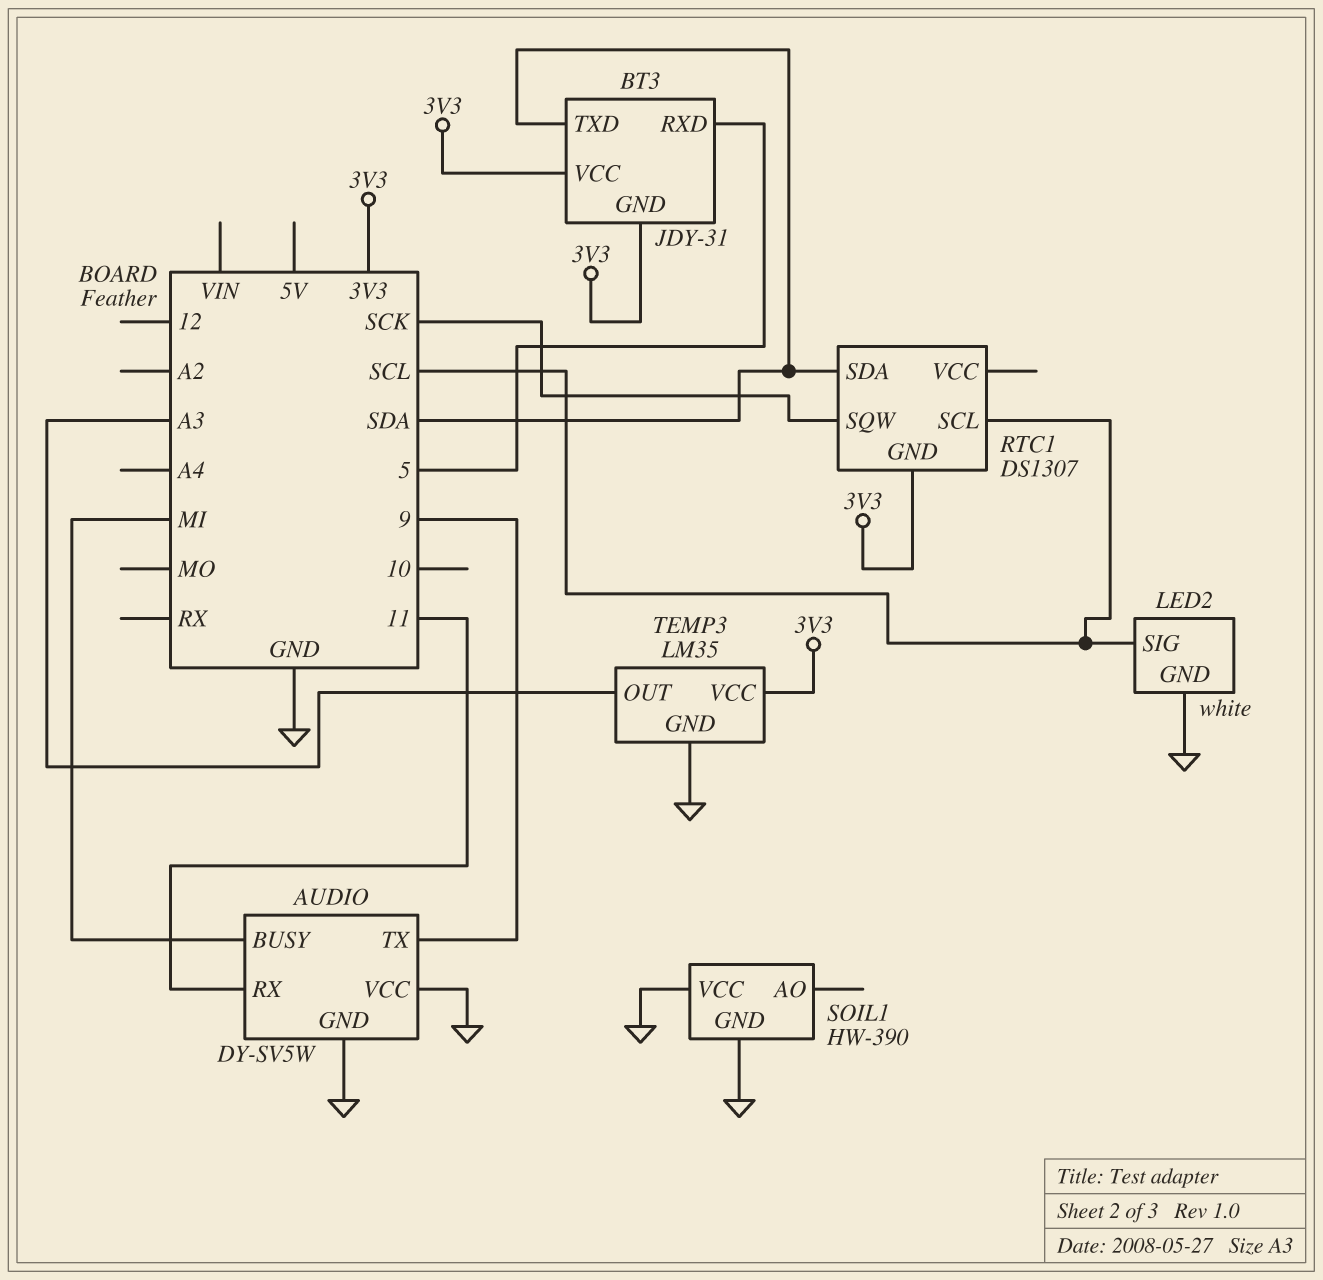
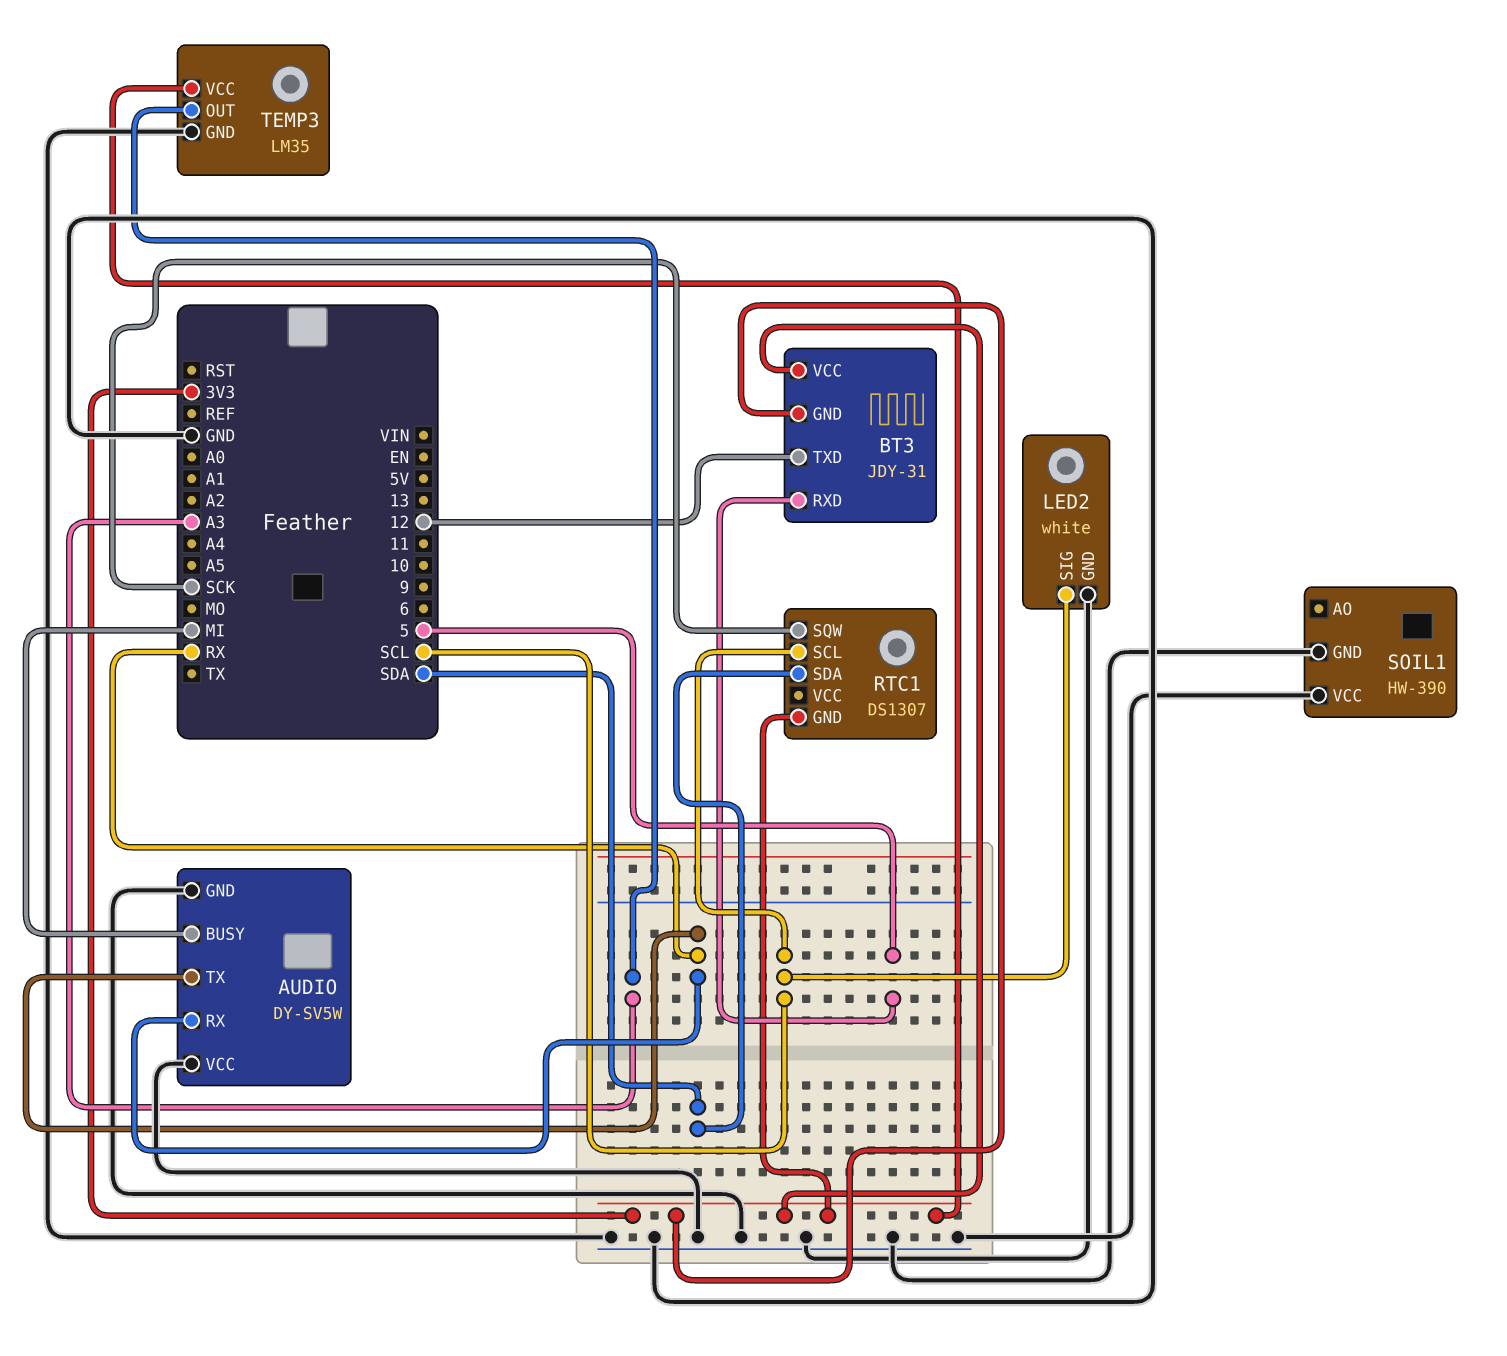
AUDIO pin RX: 11 -> RX
AUDIO pin TX: 9 -> RX
BT3 pin TXD: SDA -> 12

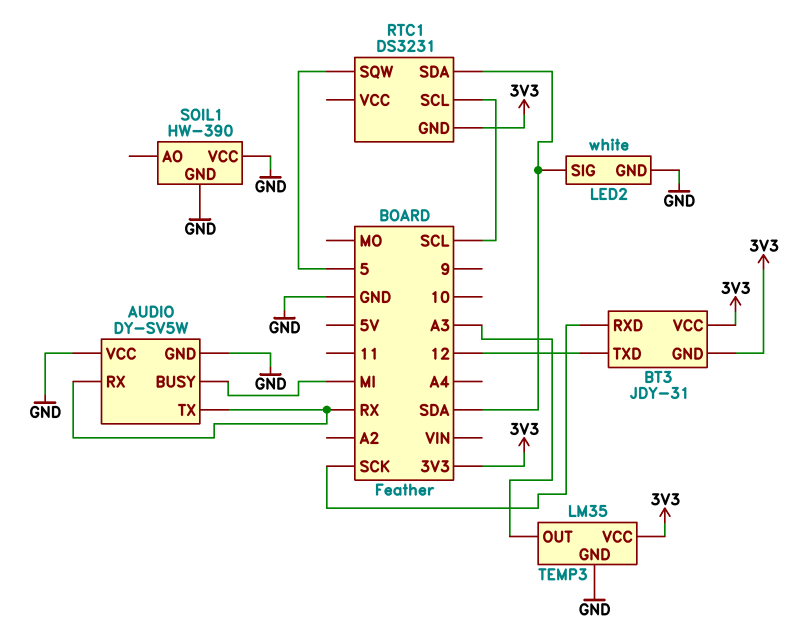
BT3 pin RXD: 5 -> SCK
LED2 pin SIG: SCL -> SDA
RTC1: DS1307 -> DS3231
RTC1 pin SQW: SCK -> 5

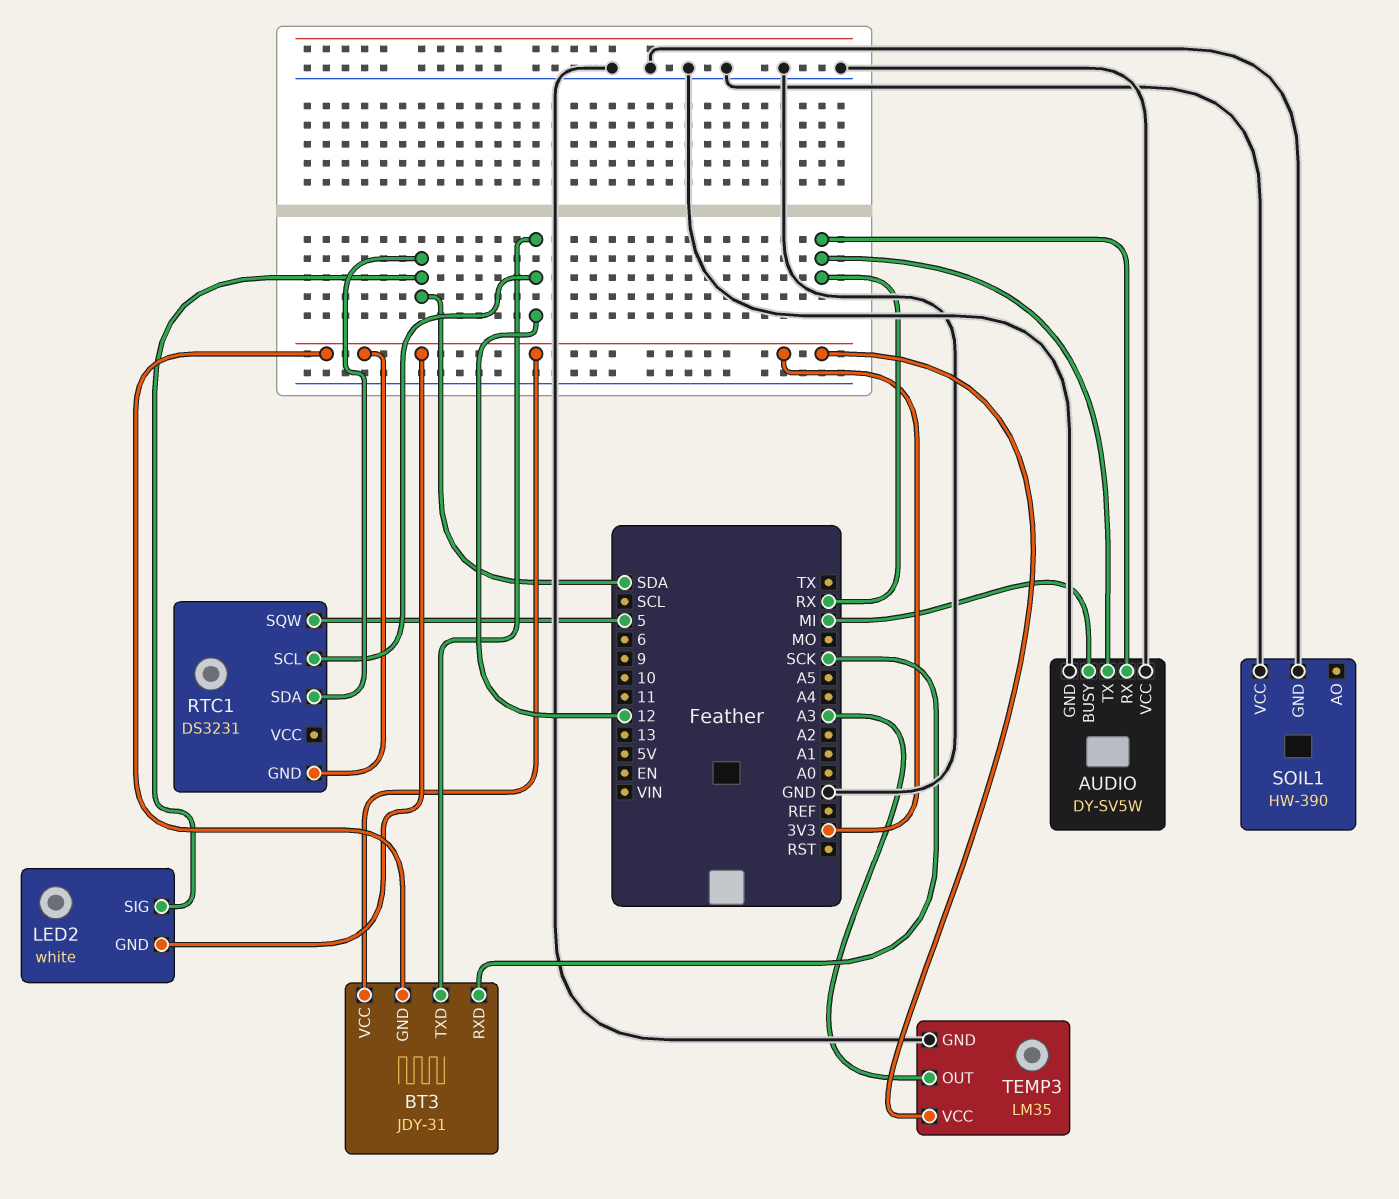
LED2 pin GND: GND -> 3V3
RTC1 pin SCL: SCL -> 12

